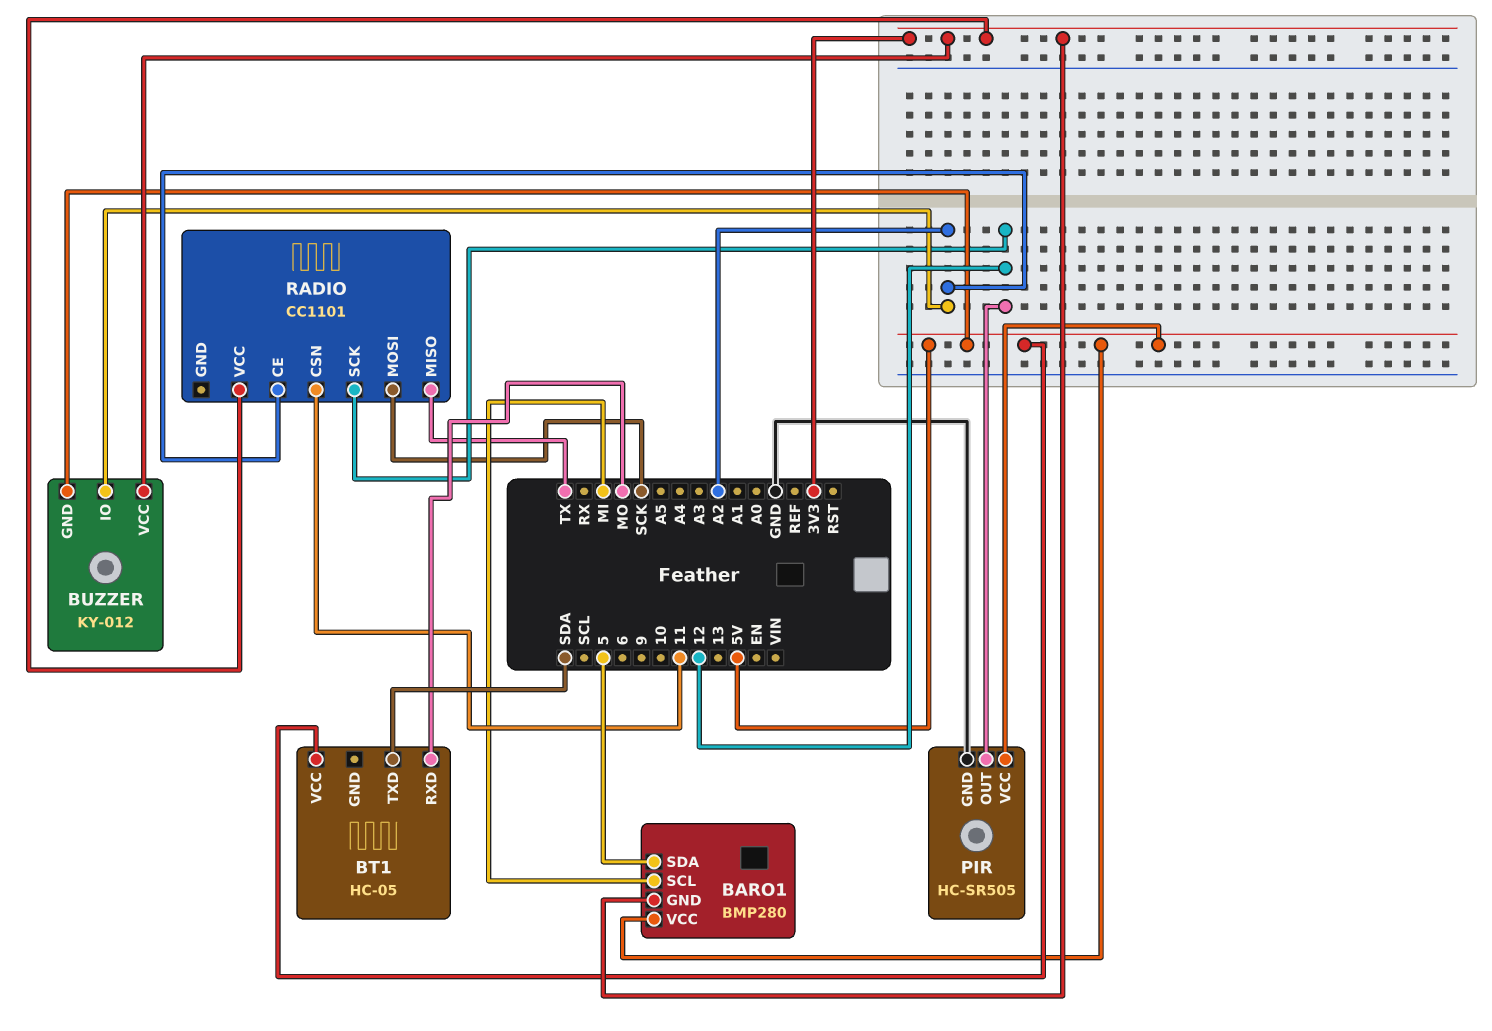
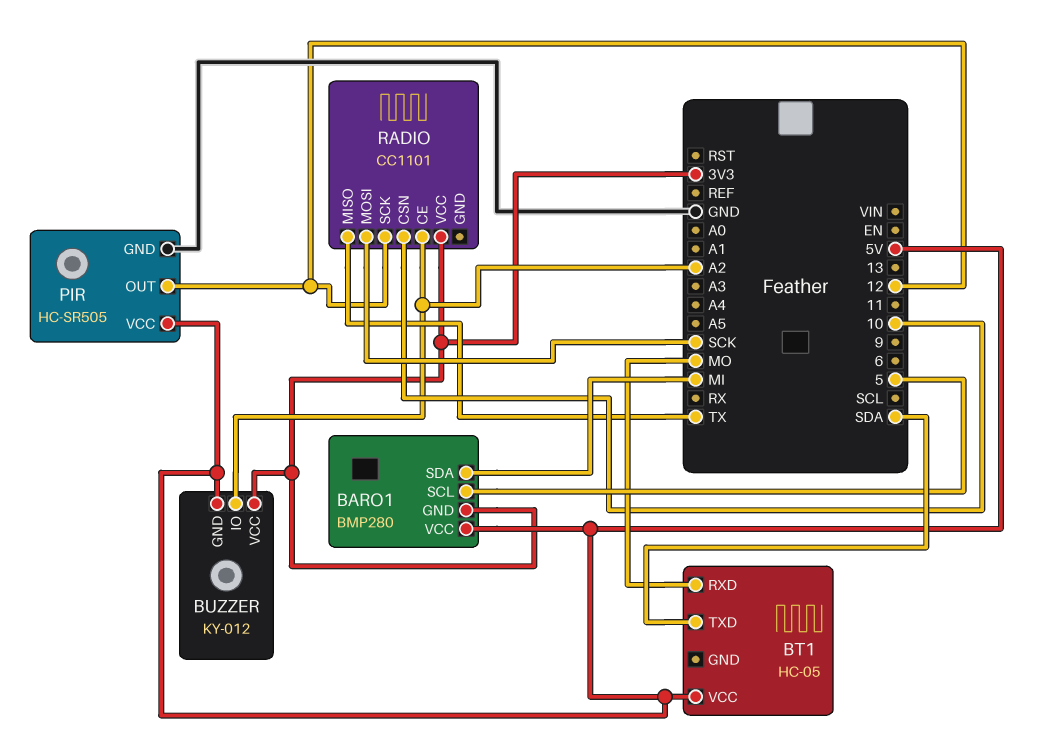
BARO1 pin SCL: MI -> 5
BARO1 pin SDA: 5 -> MI
RADIO pin CSN: 11 -> 10

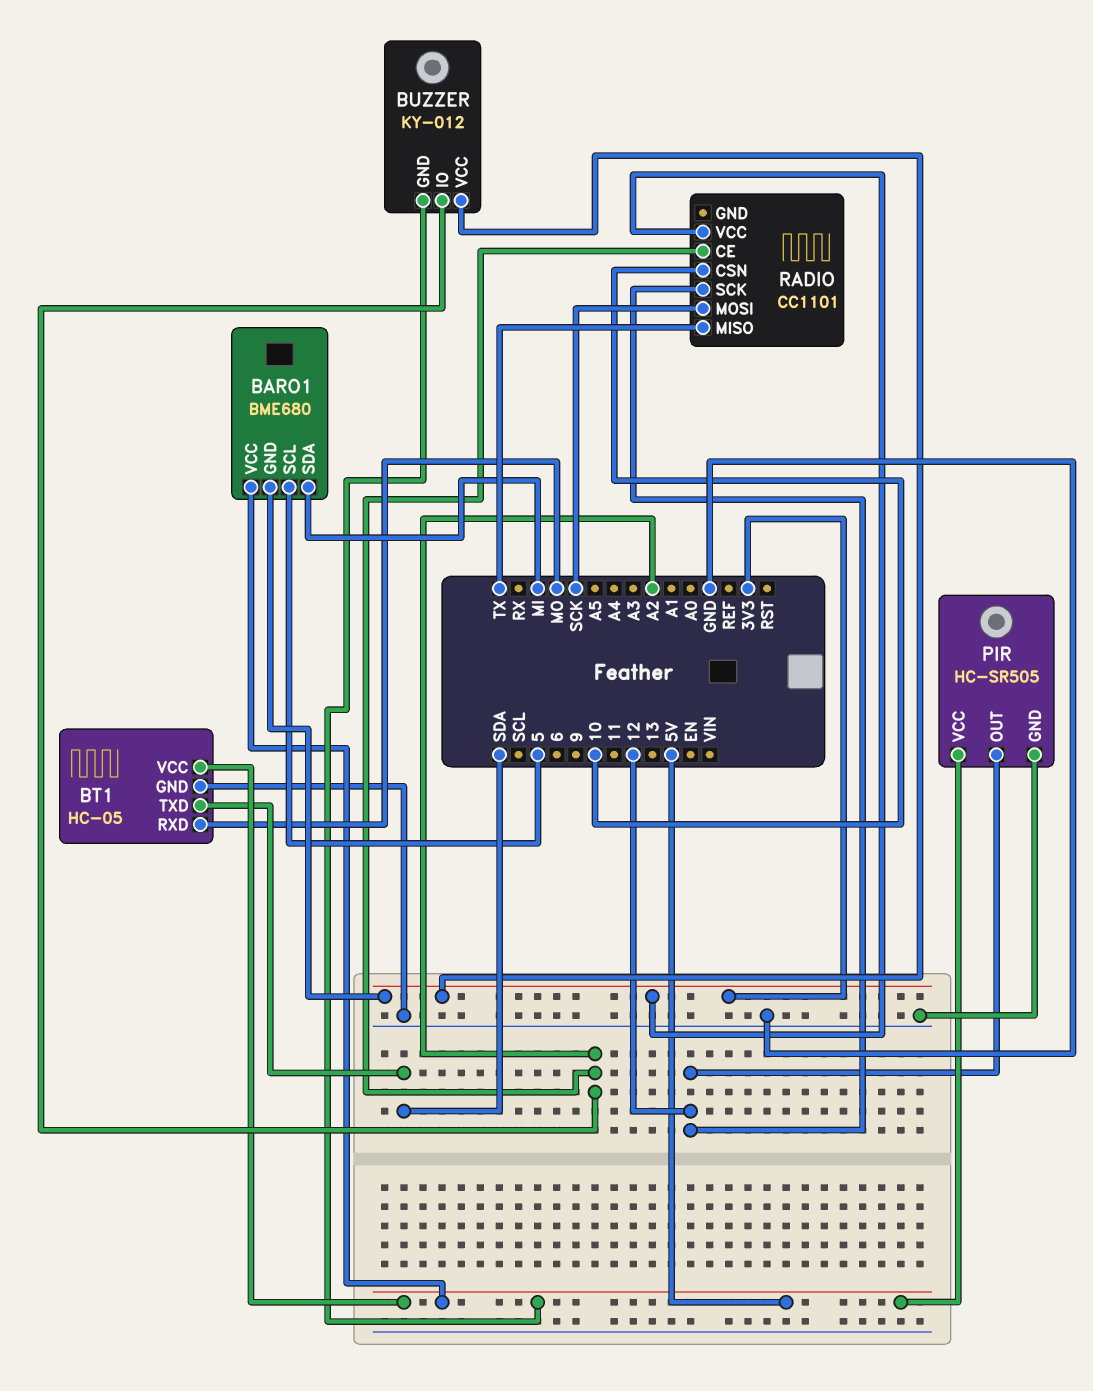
BARO1: BMP280 -> BME680
BT1 pin GND: none -> GND

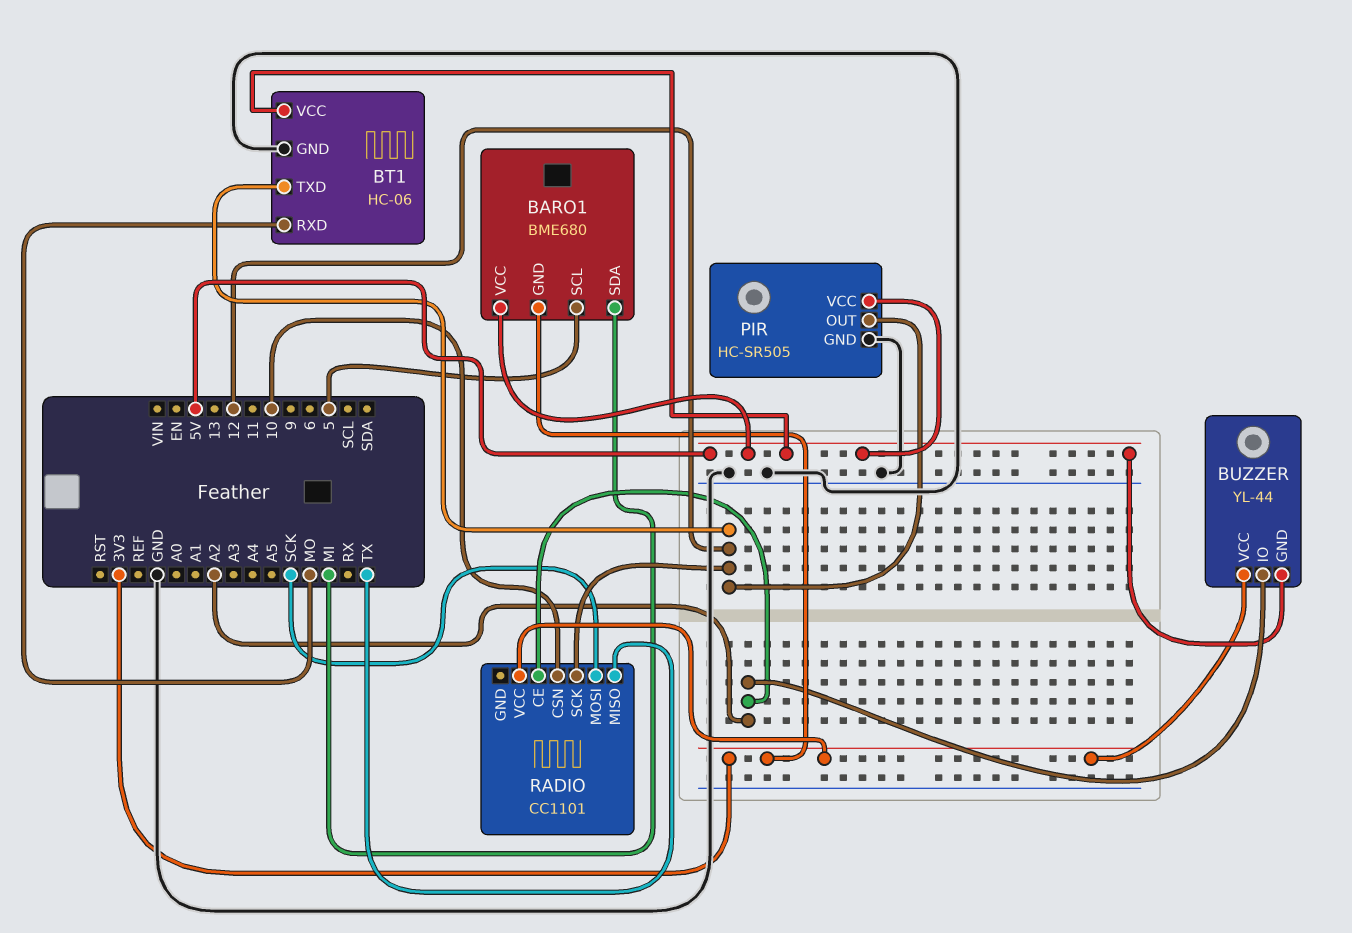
BT1: HC-05 -> HC-06
BT1 pin TXD: SDA -> 12
BUZZER: KY-012 -> YL-44

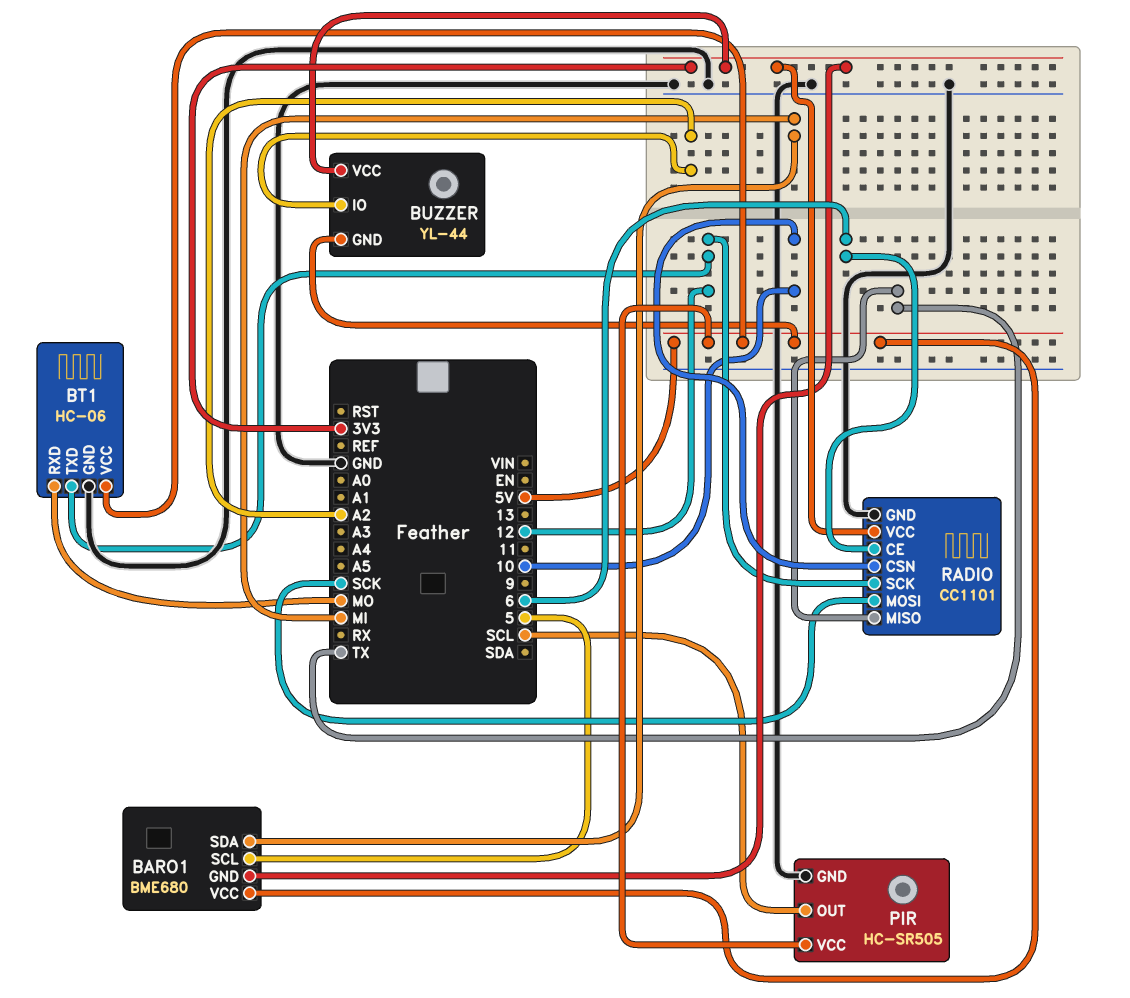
PIR pin OUT: 12 -> SCL
RADIO pin CE: A2 -> 6
RADIO pin GND: none -> GND

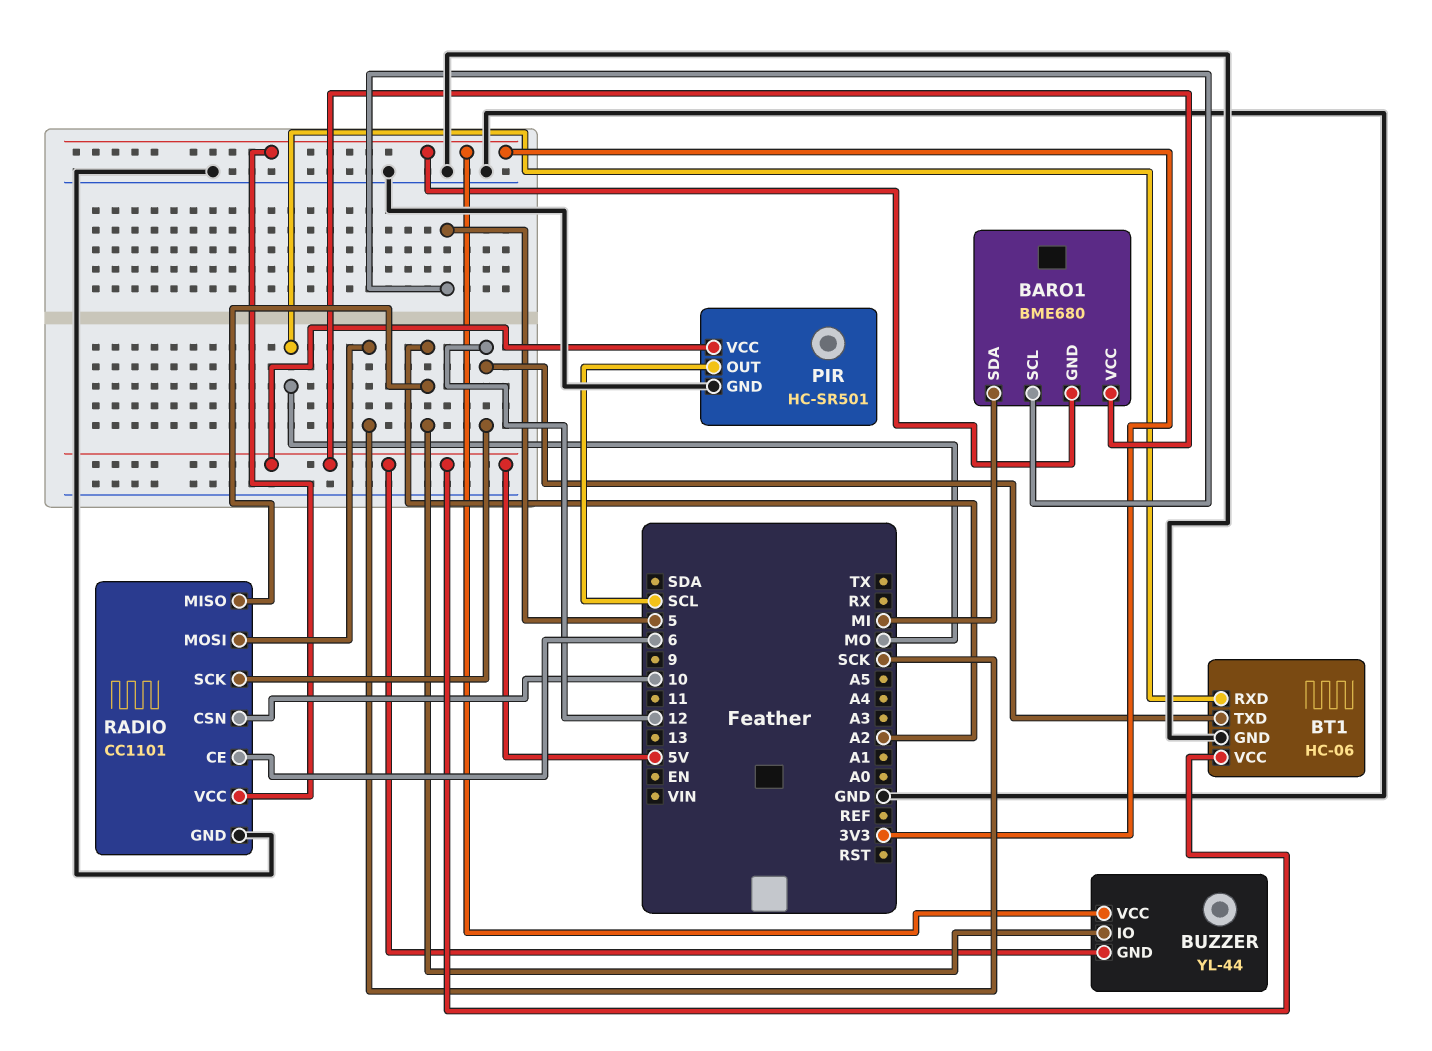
PIR: HC-SR505 -> HC-SR501
RADIO pin MISO: TX -> A2

